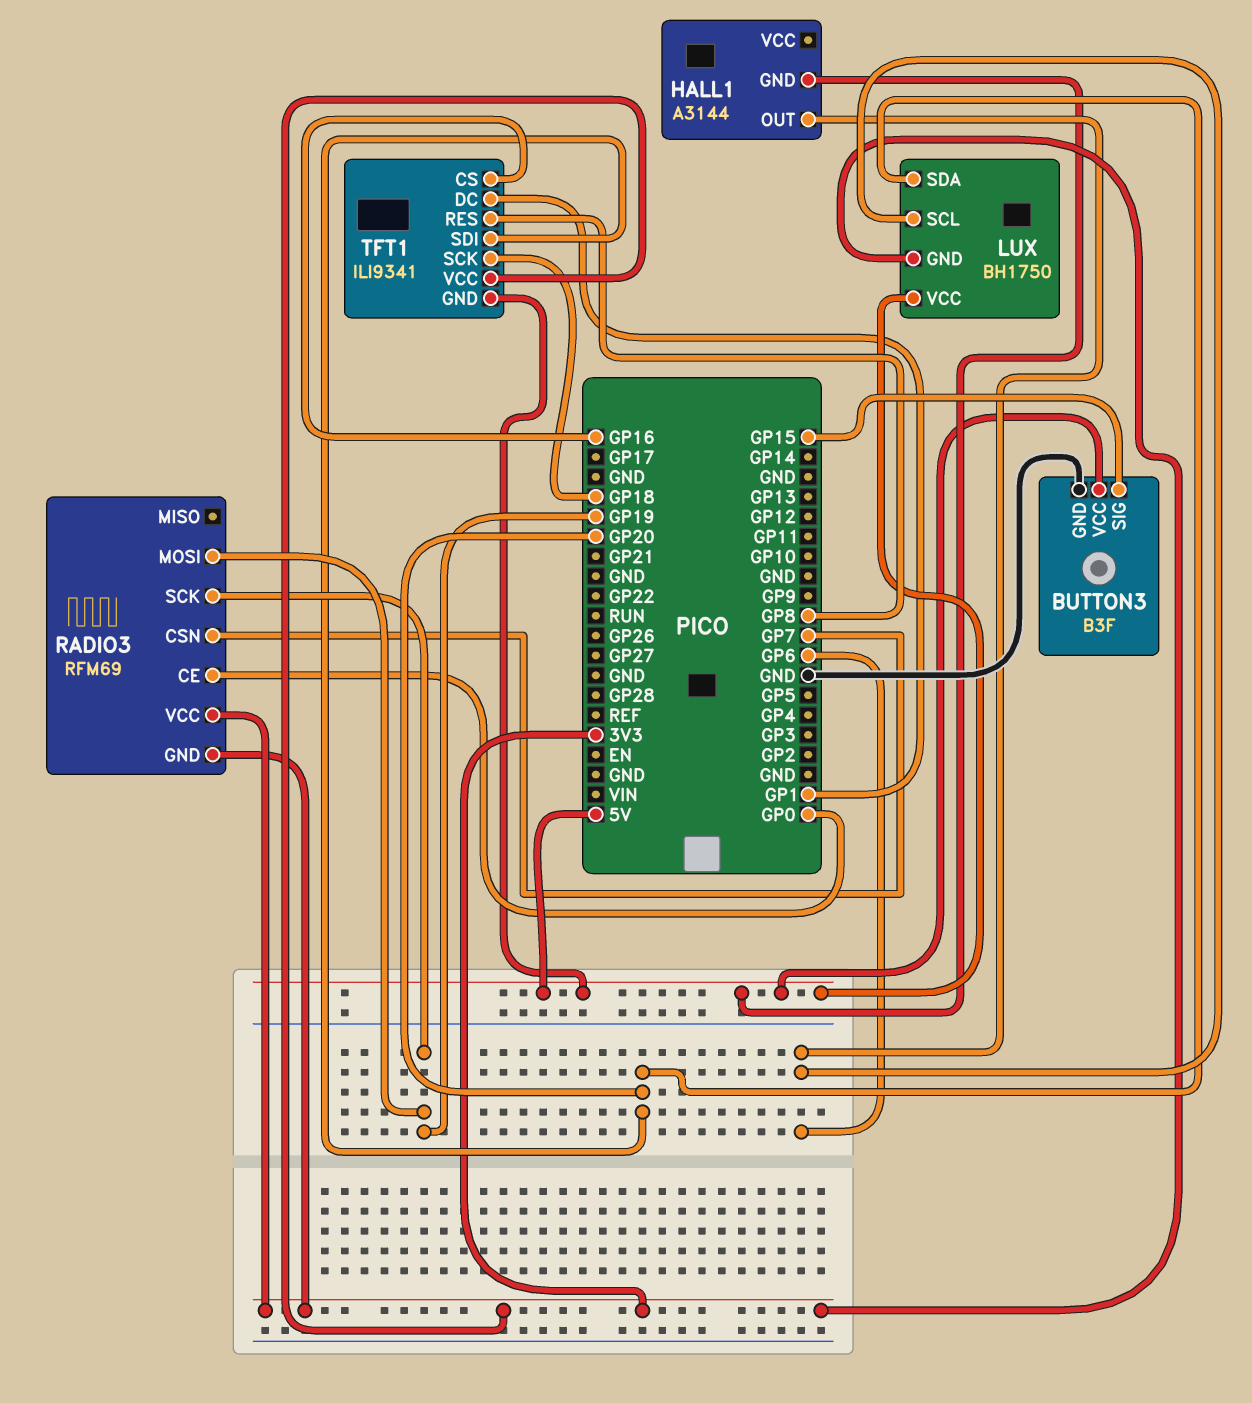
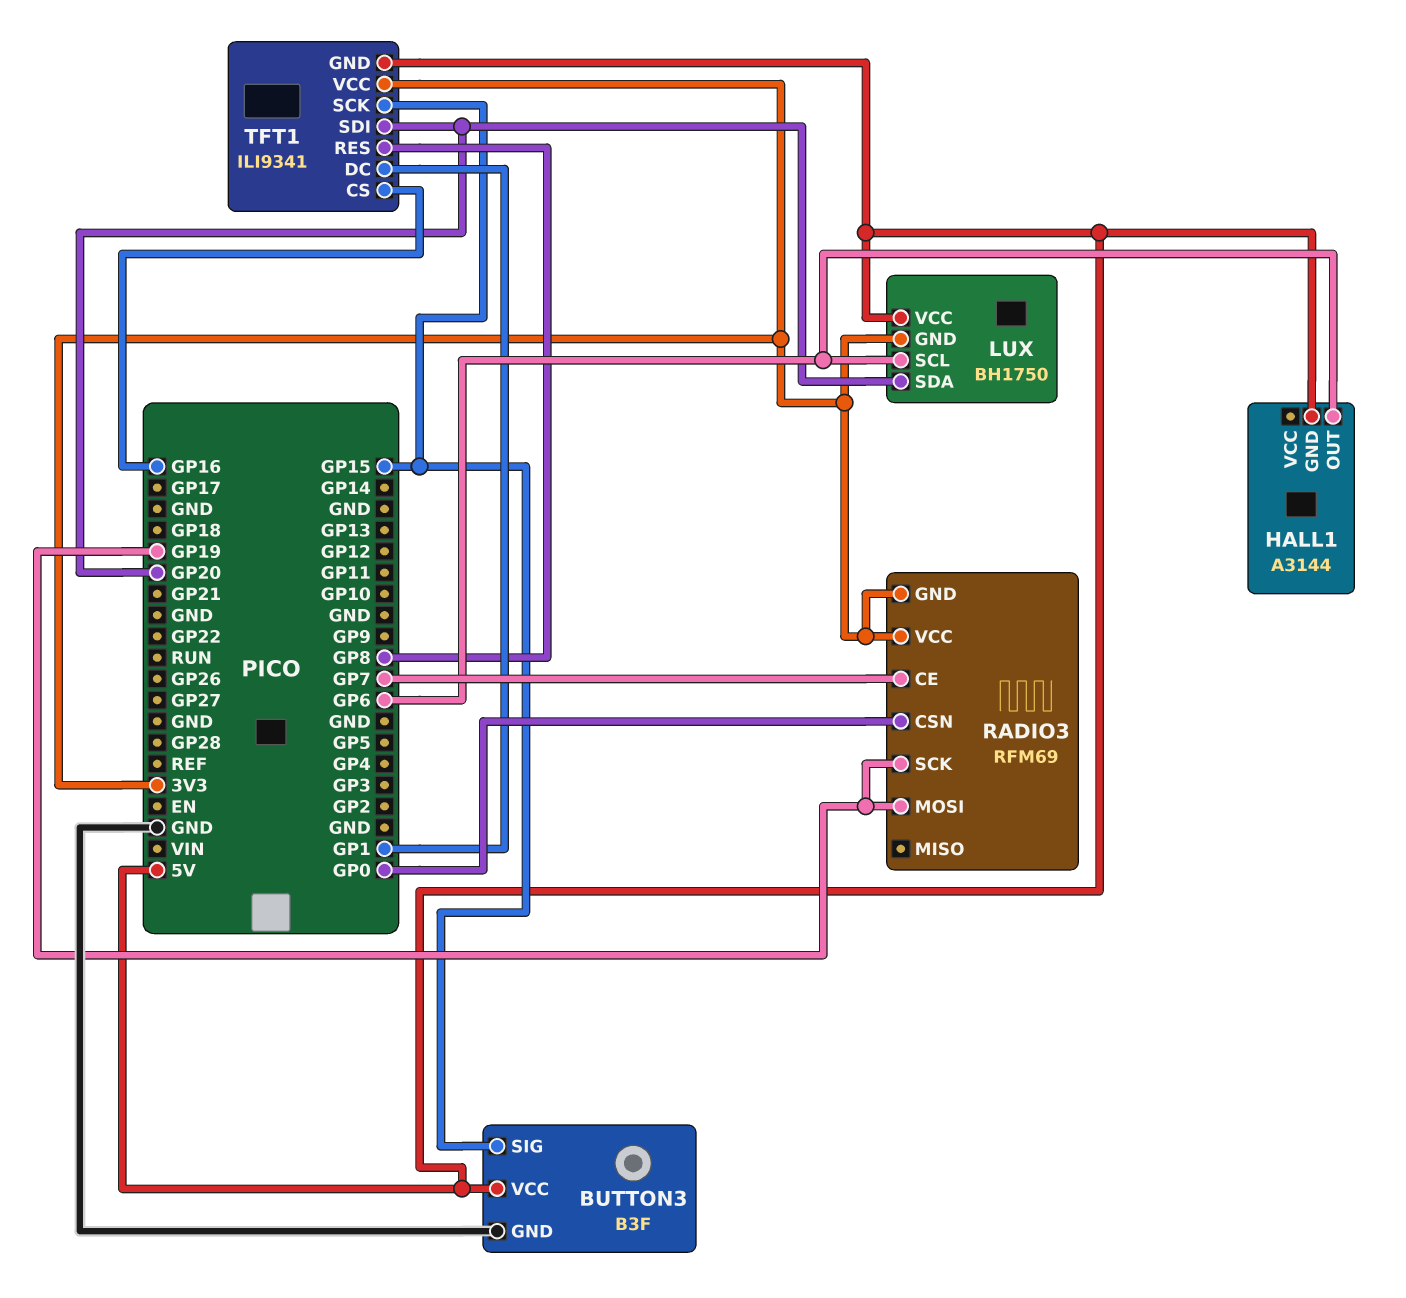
RADIO3 pin CE: GP0 -> GP7
RADIO3 pin CSN: GP7 -> GP0
TFT1 pin SCK: GP18 -> GP15

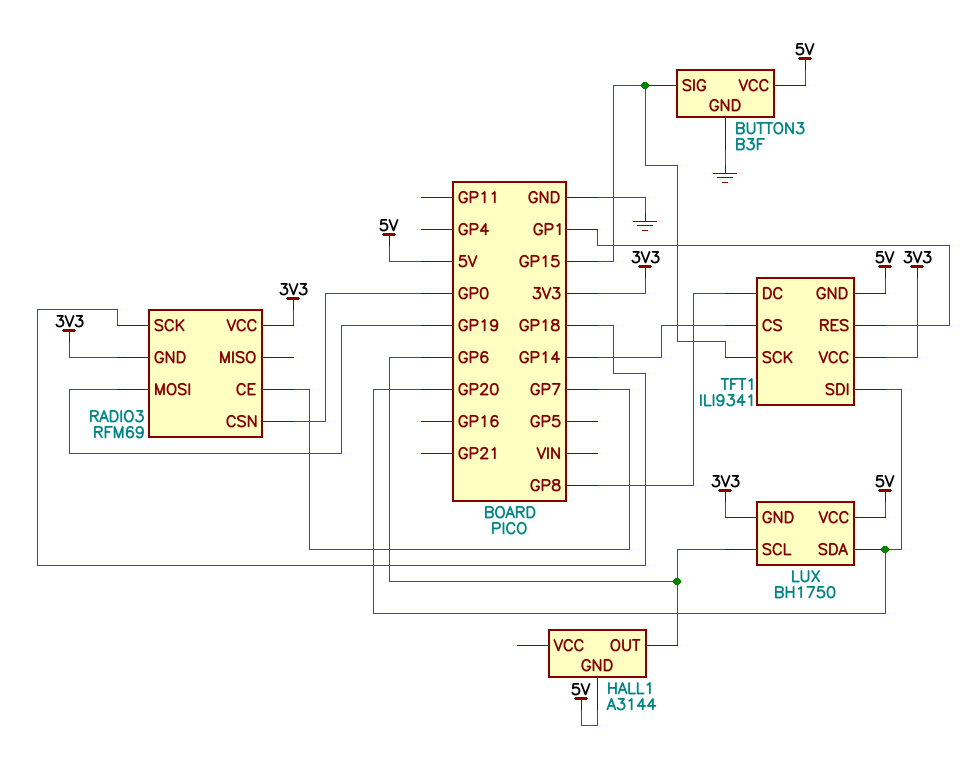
RADIO3 pin SCK: GP19 -> GP18
TFT1 pin CS: GP16 -> GP14
TFT1 pin DC: GP1 -> GP8
TFT1 pin RES: GP8 -> GP1

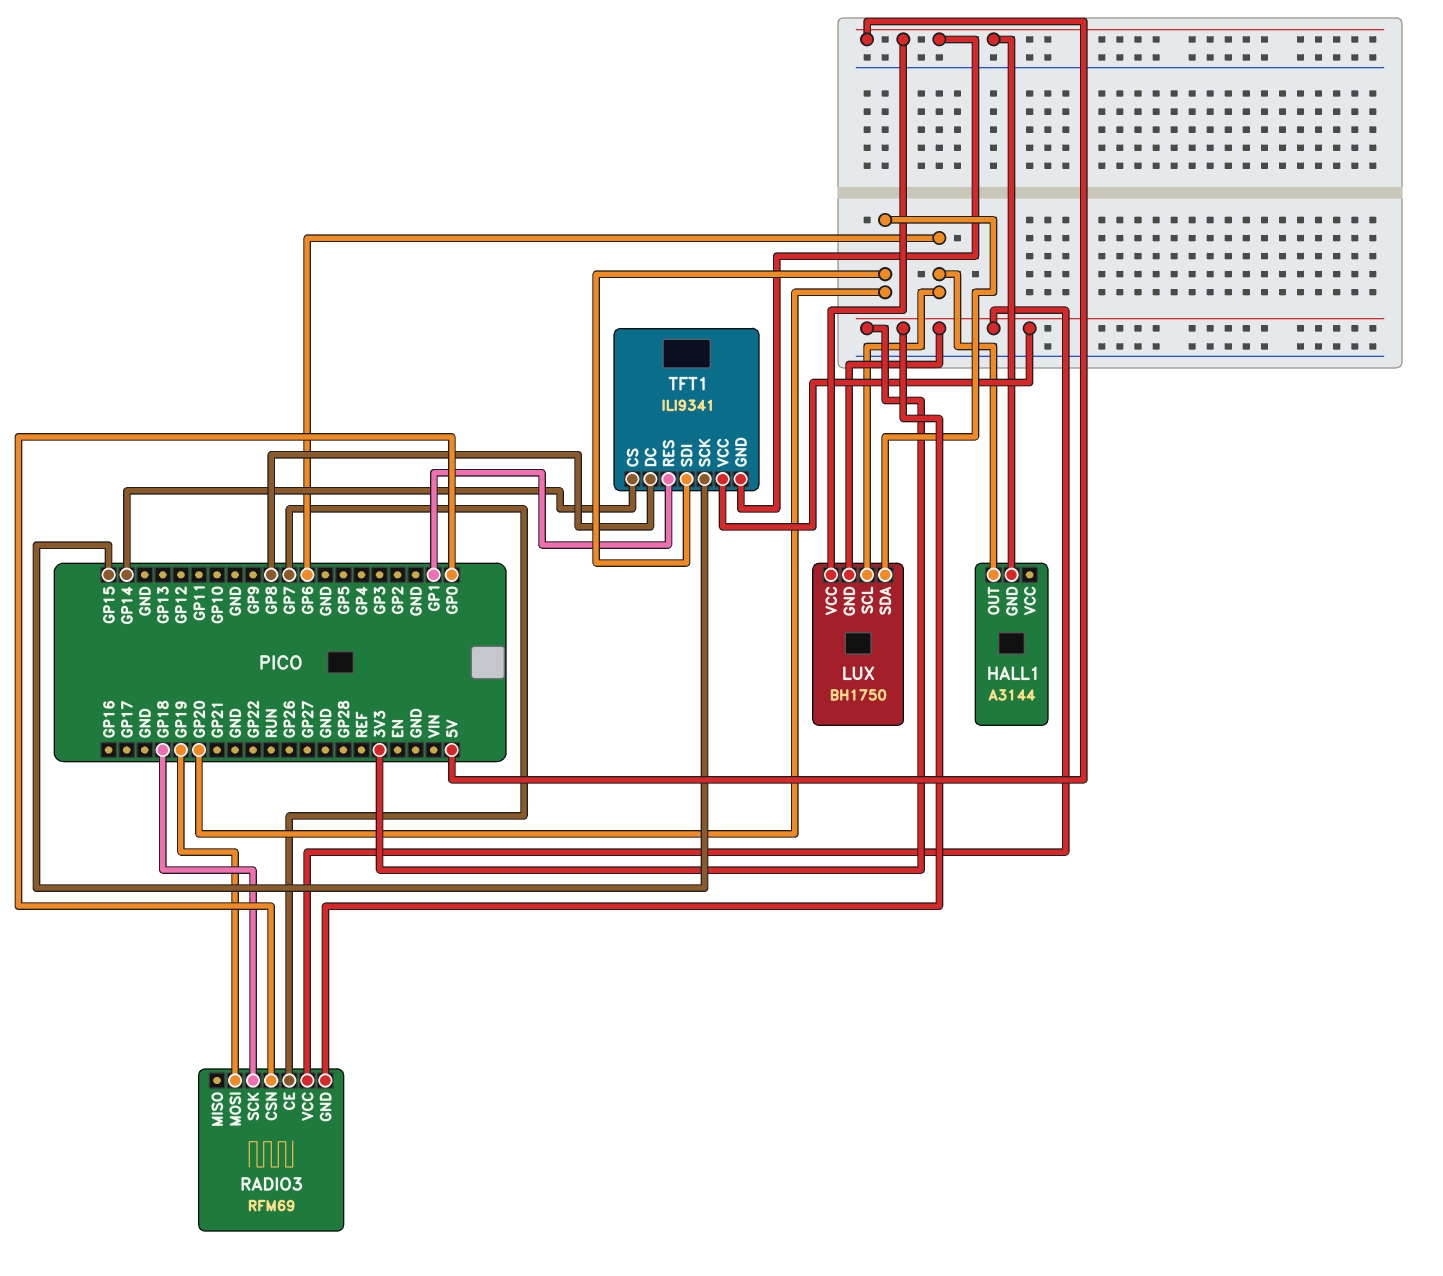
BUTTON3: B3F -> none
BUTTON3 pin GND: GND -> none
BUTTON3 pin SIG: GP15 -> none
BUTTON3 pin VCC: 5V -> none

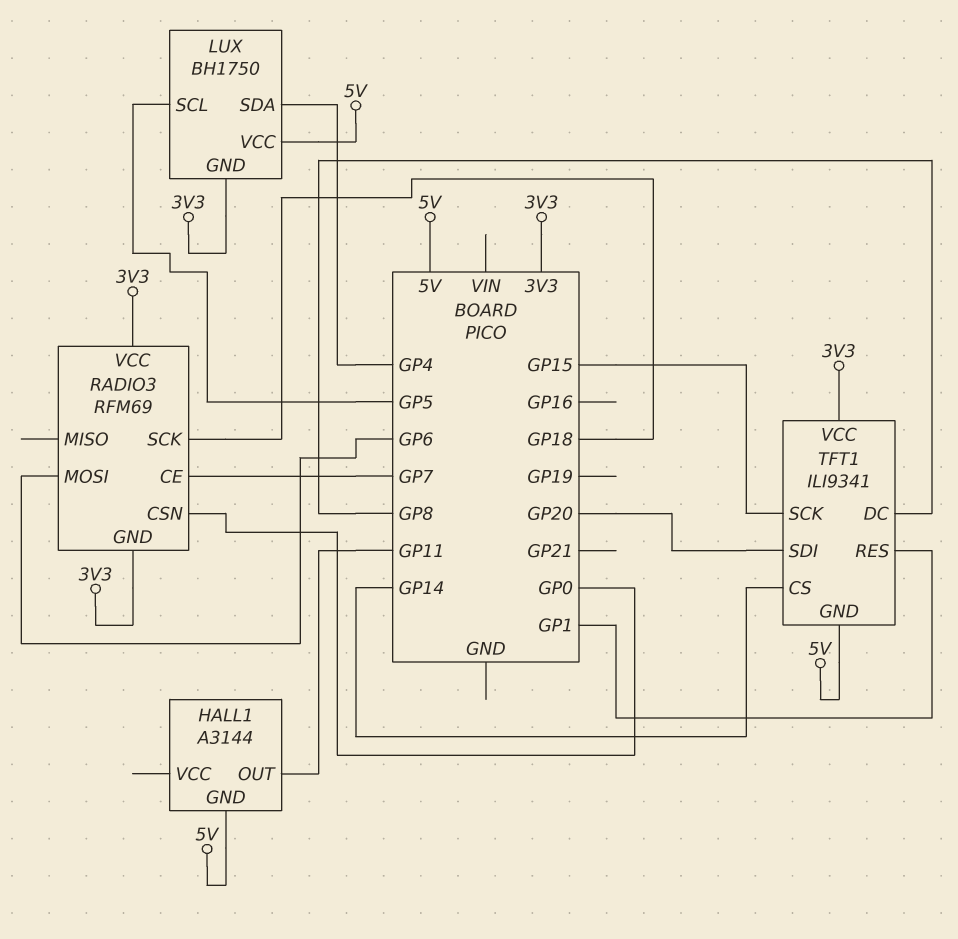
HALL1 pin OUT: GP6 -> GP11
LUX pin SCL: GP6 -> GP5
LUX pin SDA: GP20 -> GP4
RADIO3 pin MOSI: GP19 -> GP6

